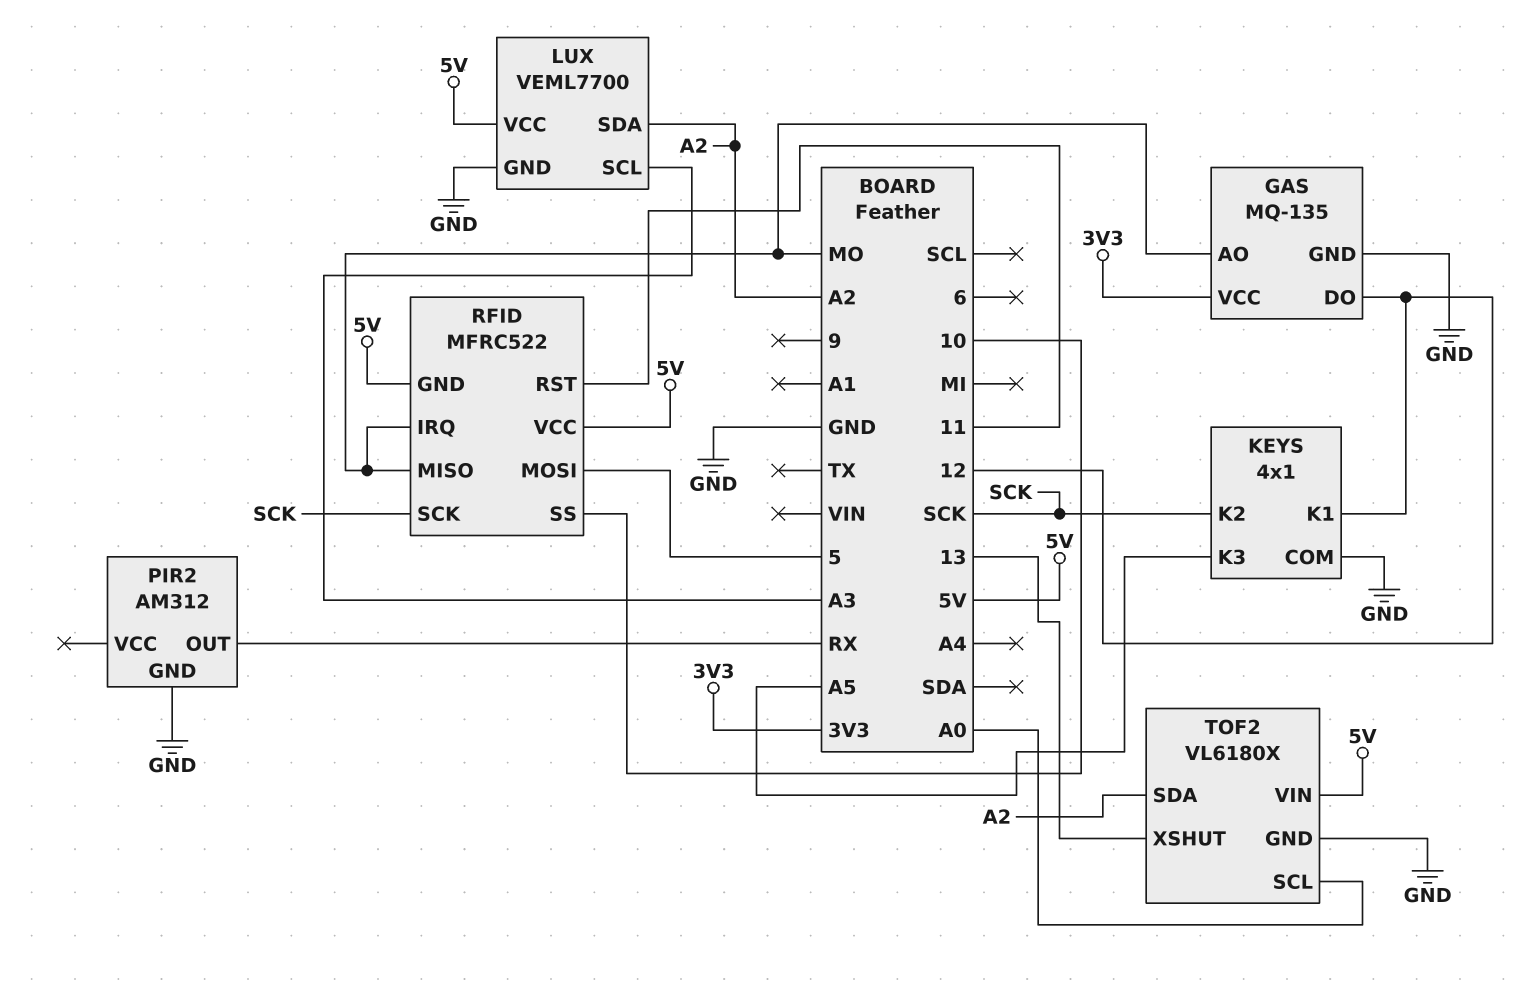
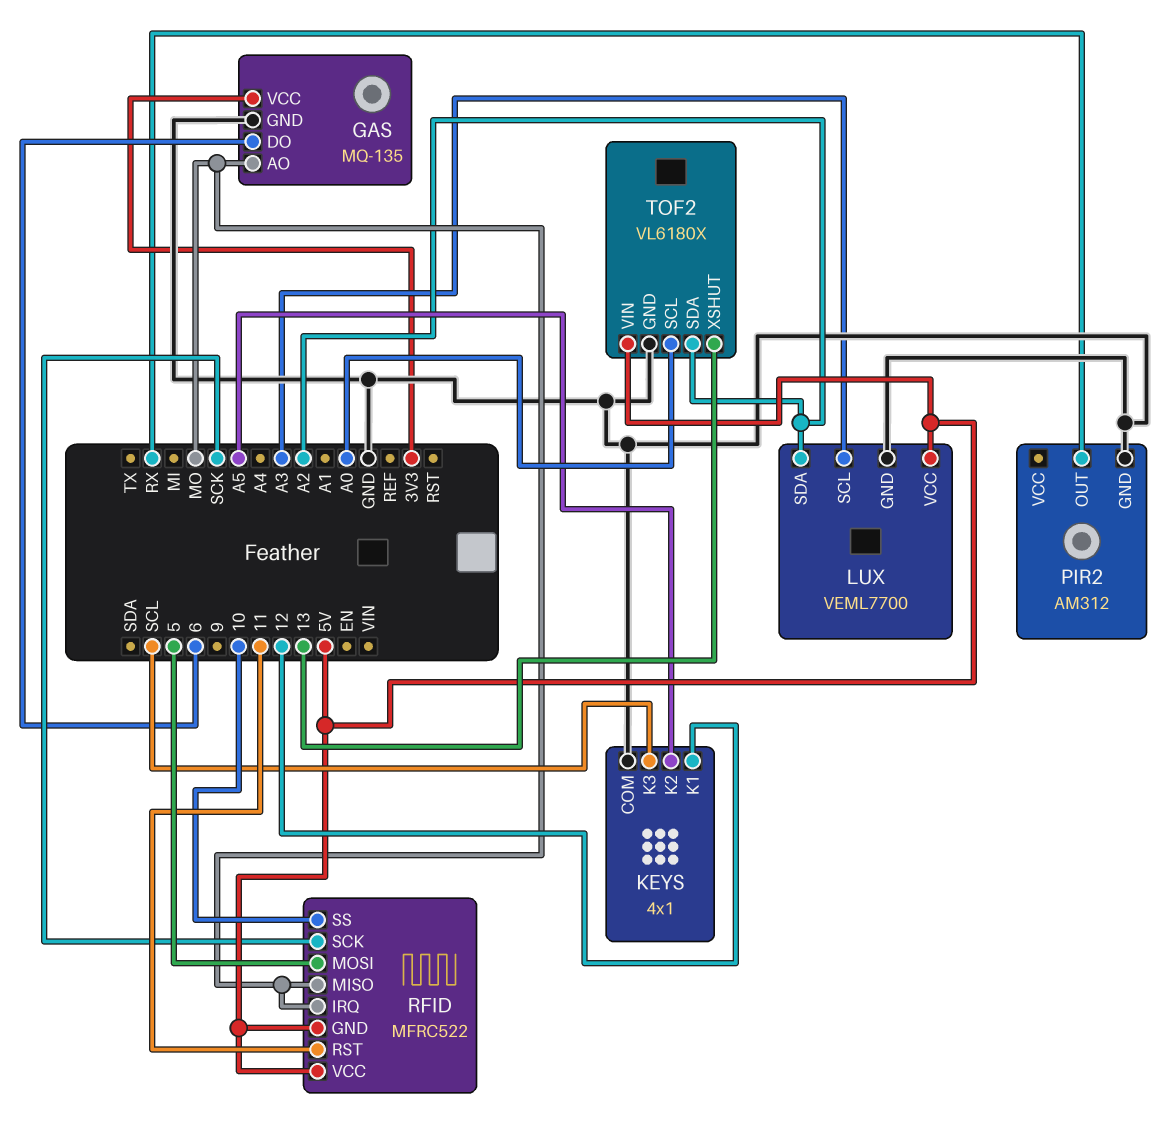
GAS pin DO: 12 -> 6
KEYS pin K2: SCK -> A5
KEYS pin K3: A5 -> SCL

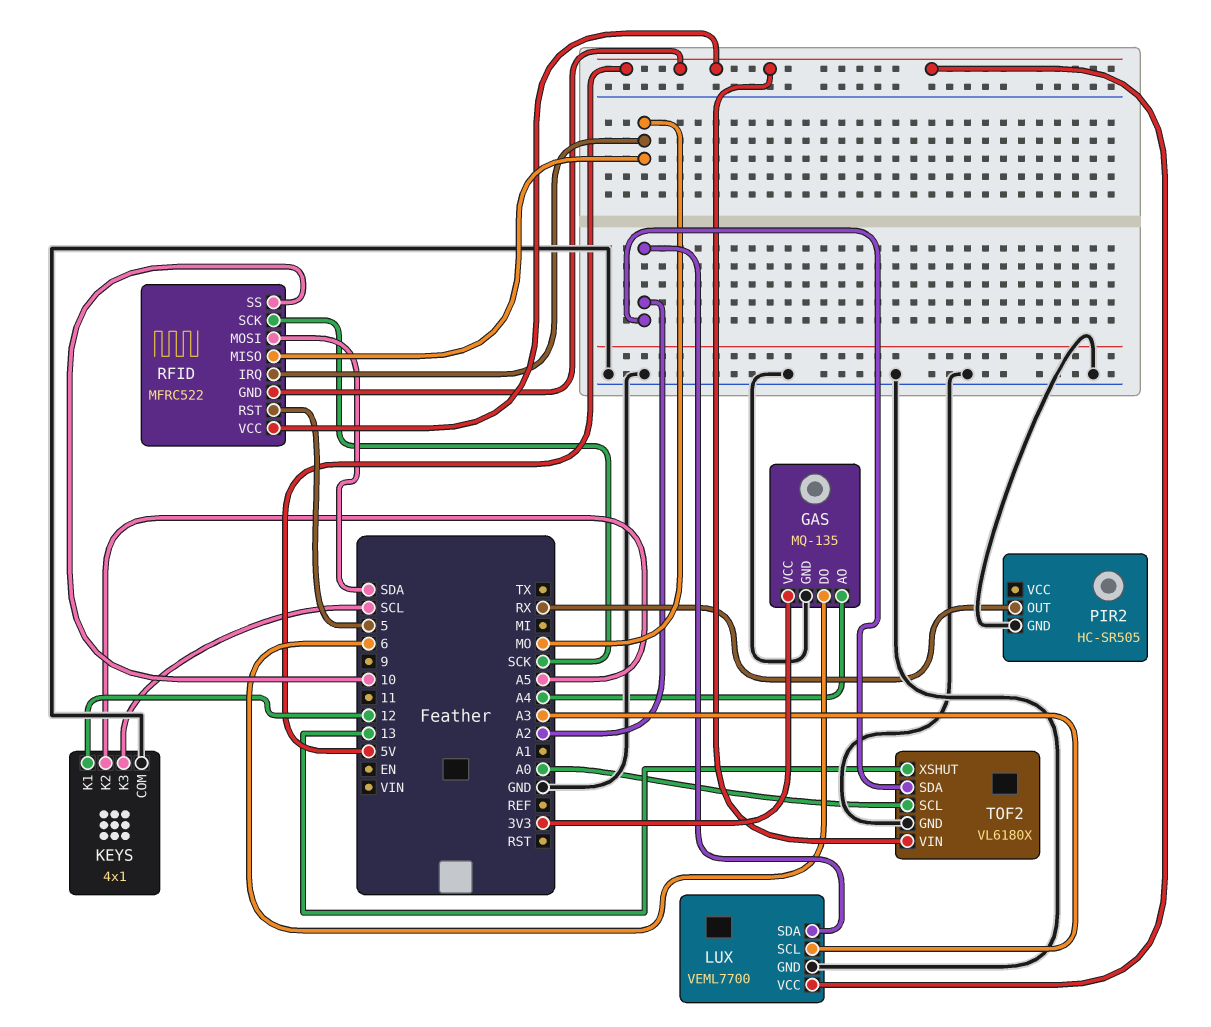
GAS pin AO: MO -> A4
PIR2: AM312 -> HC-SR505
RFID pin MOSI: 5 -> SDA
RFID pin RST: 11 -> 5

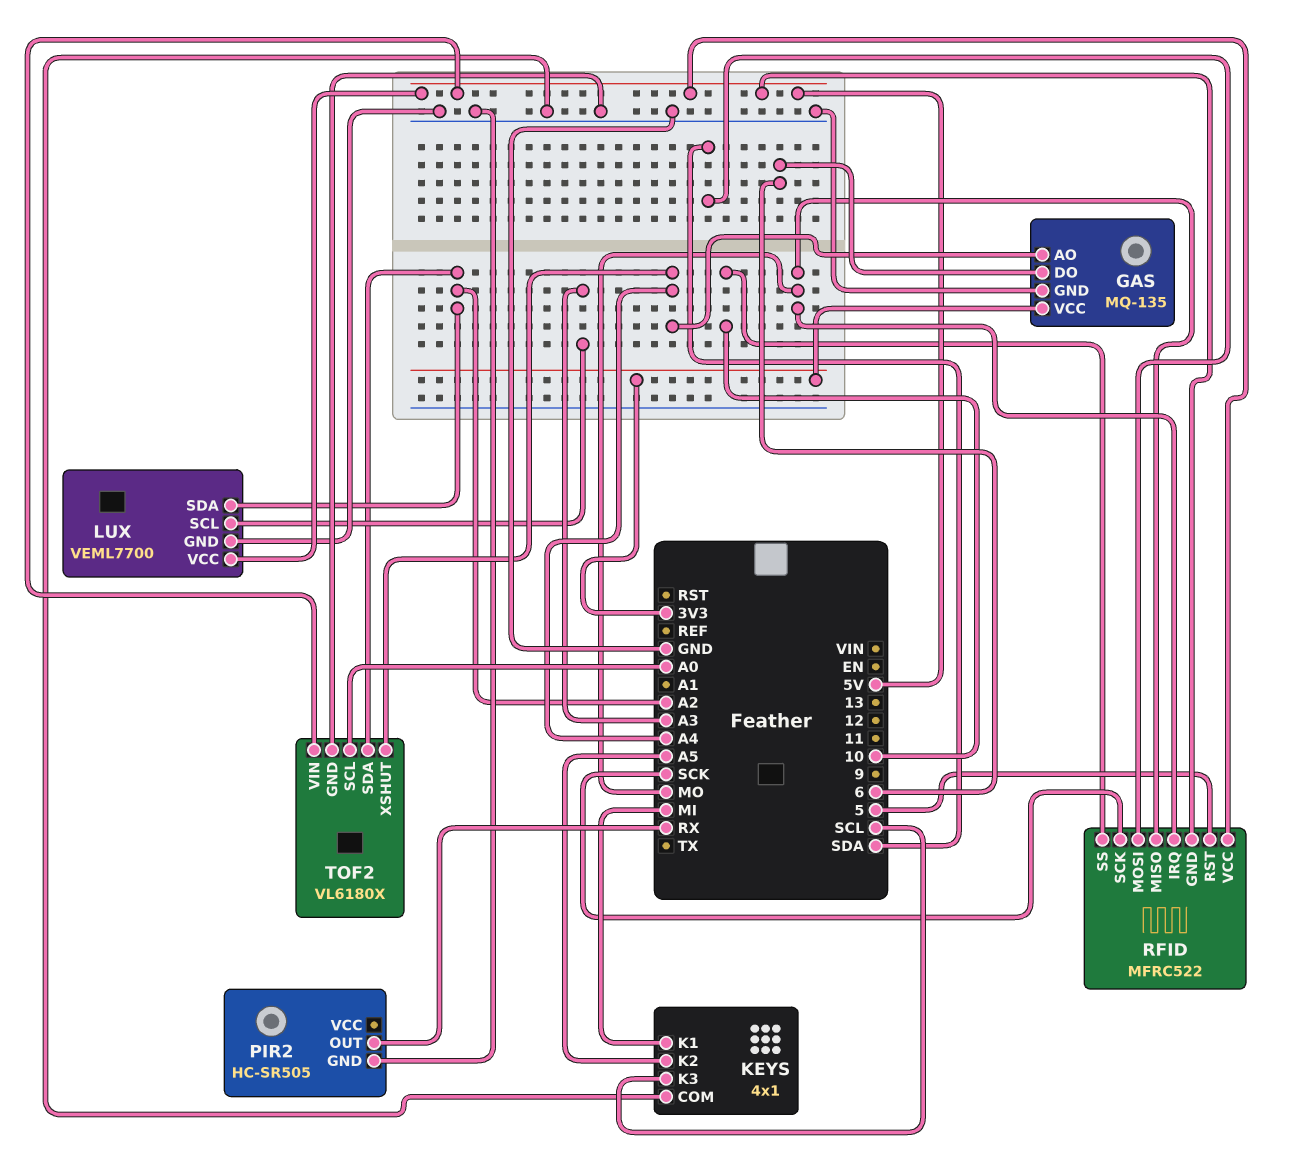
KEYS pin K1: 12 -> MI
TOF2 pin XSHUT: 13 -> A4

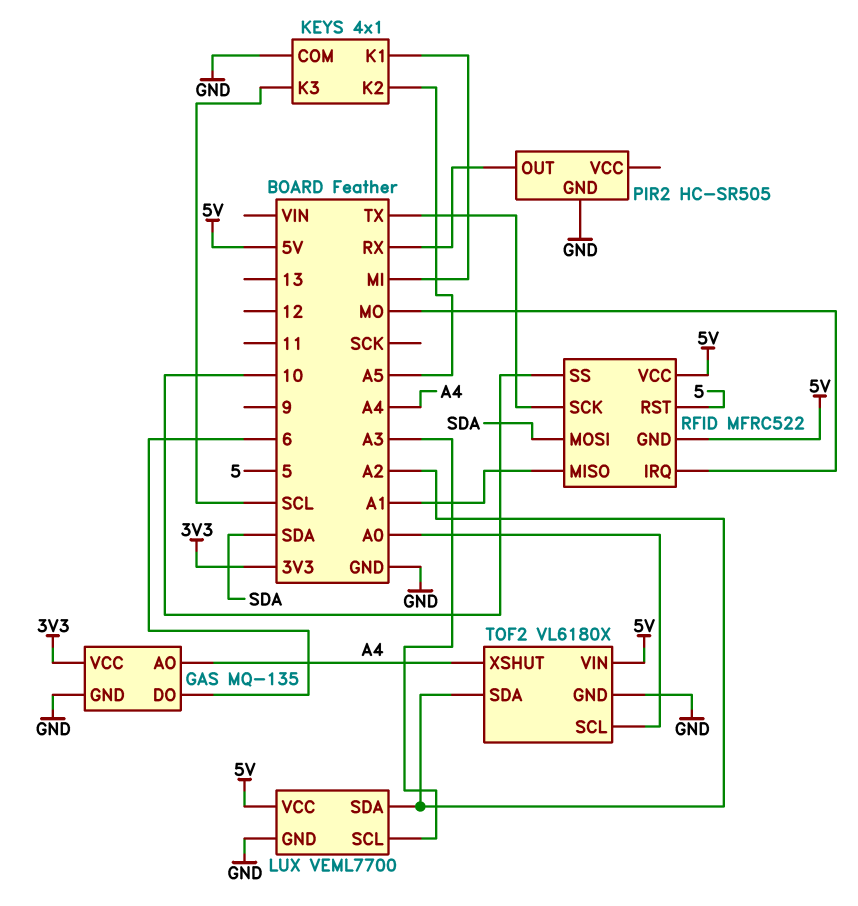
RFID pin MISO: MO -> A1
RFID pin SCK: SCK -> TX

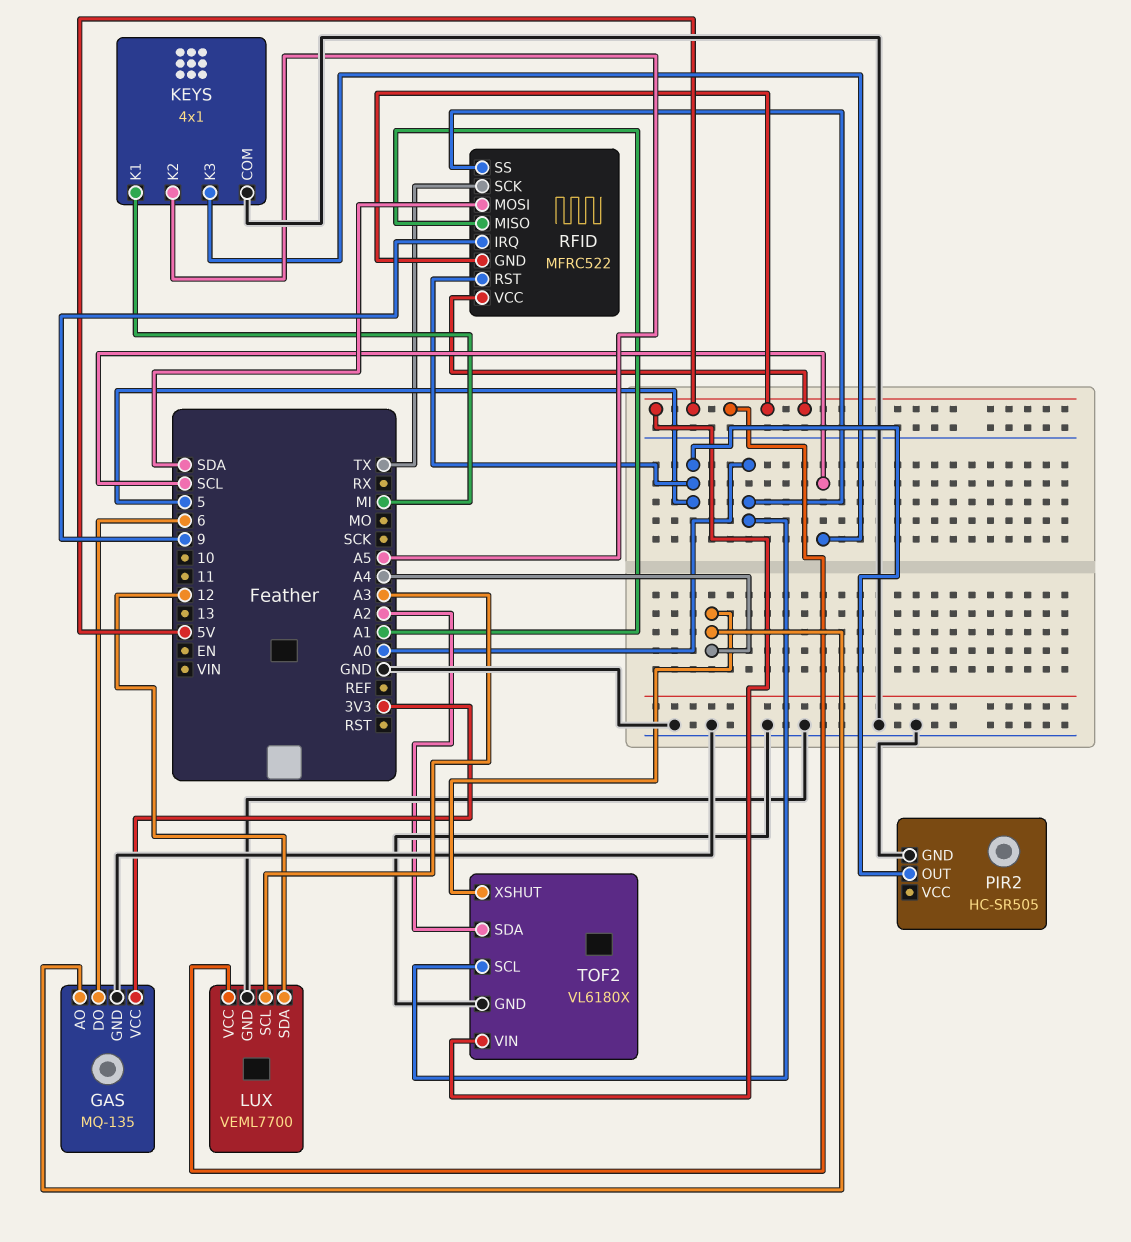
LUX pin SDA: A2 -> 12
PIR2 pin OUT: RX -> 5
RFID pin IRQ: MO -> 9
RFID pin SS: 10 -> A0

